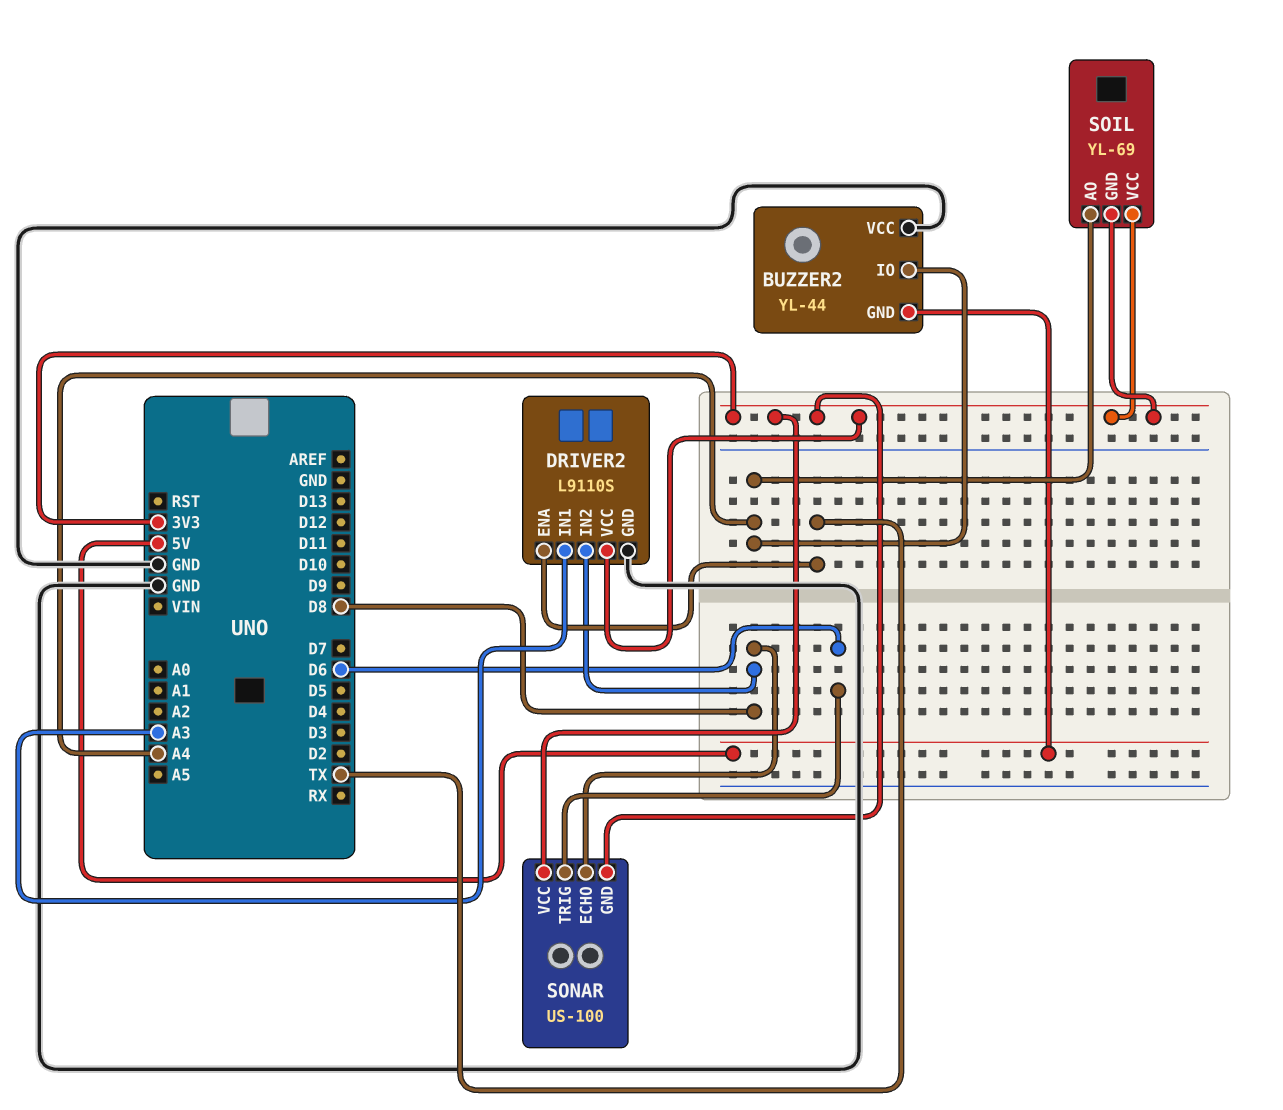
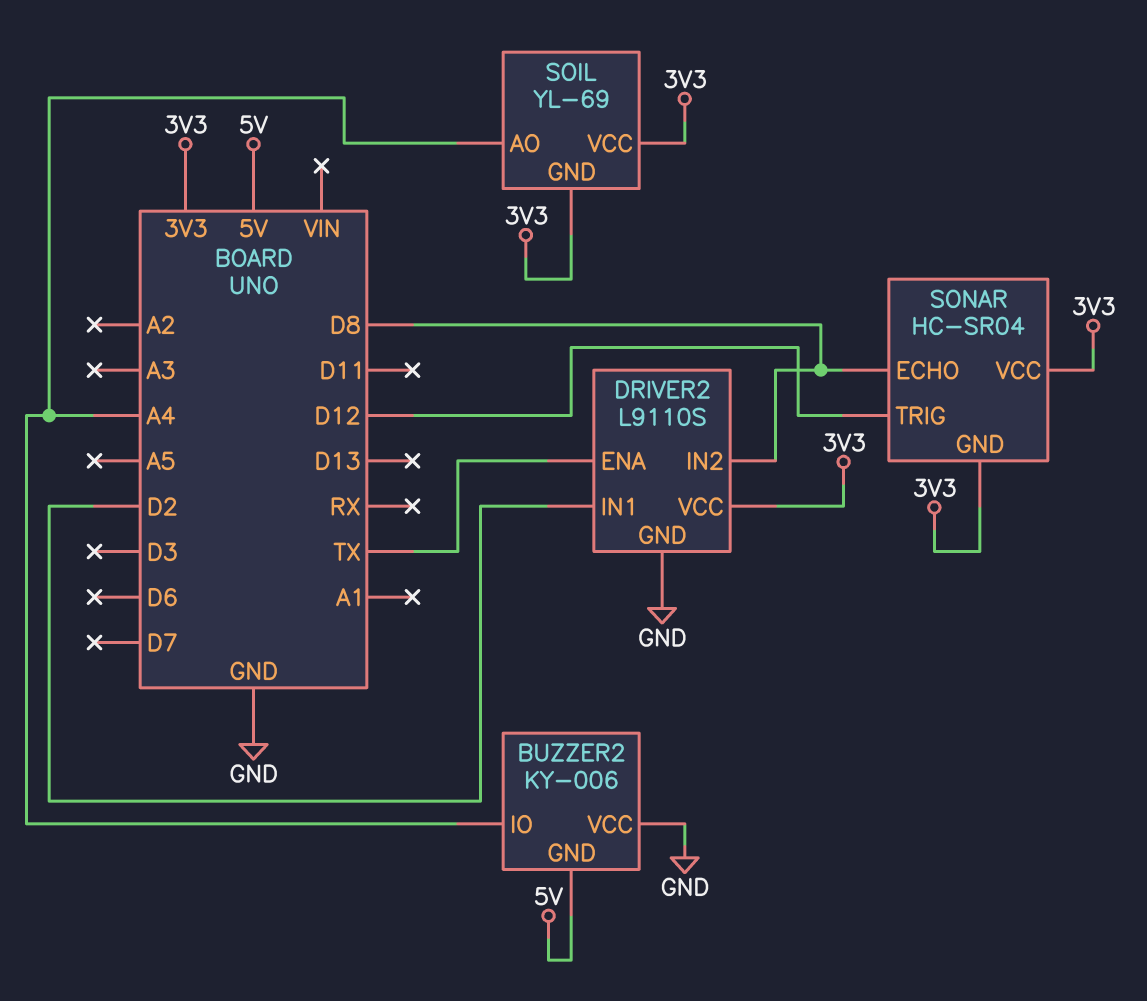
BUZZER2: YL-44 -> KY-006
DRIVER2 pin IN1: A3 -> D2
SONAR: US-100 -> HC-SR04
SONAR pin TRIG: D6 -> D12

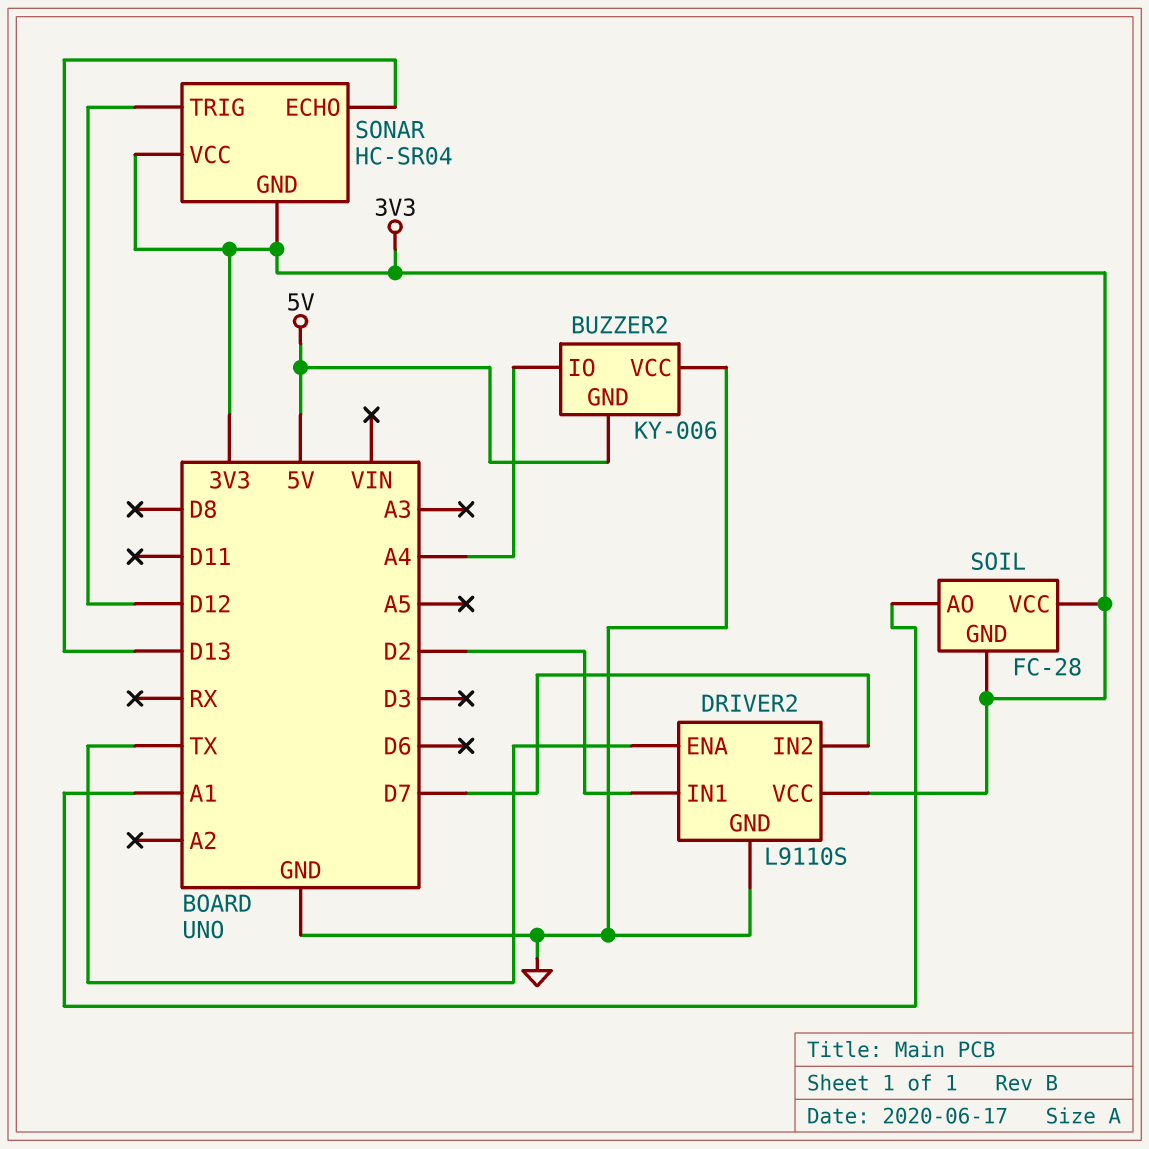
DRIVER2 pin IN2: D8 -> D7
SOIL: YL-69 -> FC-28
SOIL pin AO: A4 -> A1
SONAR pin ECHO: D8 -> D13

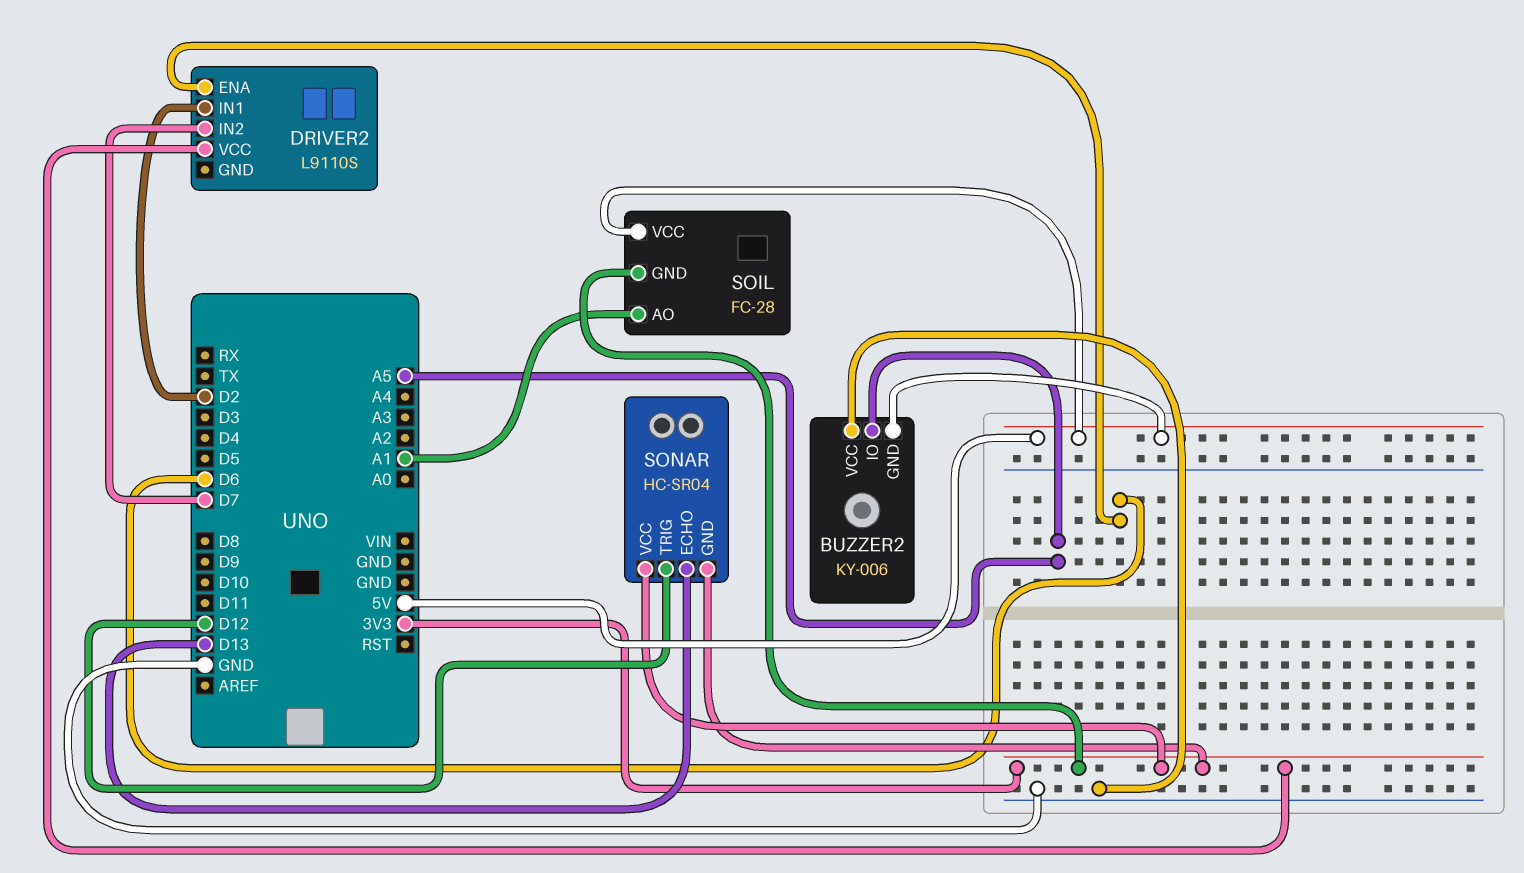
BUZZER2 pin IO: A4 -> A5
DRIVER2 pin ENA: TX -> D6
DRIVER2 pin GND: GND -> none
SOIL pin VCC: 3V3 -> 5V

